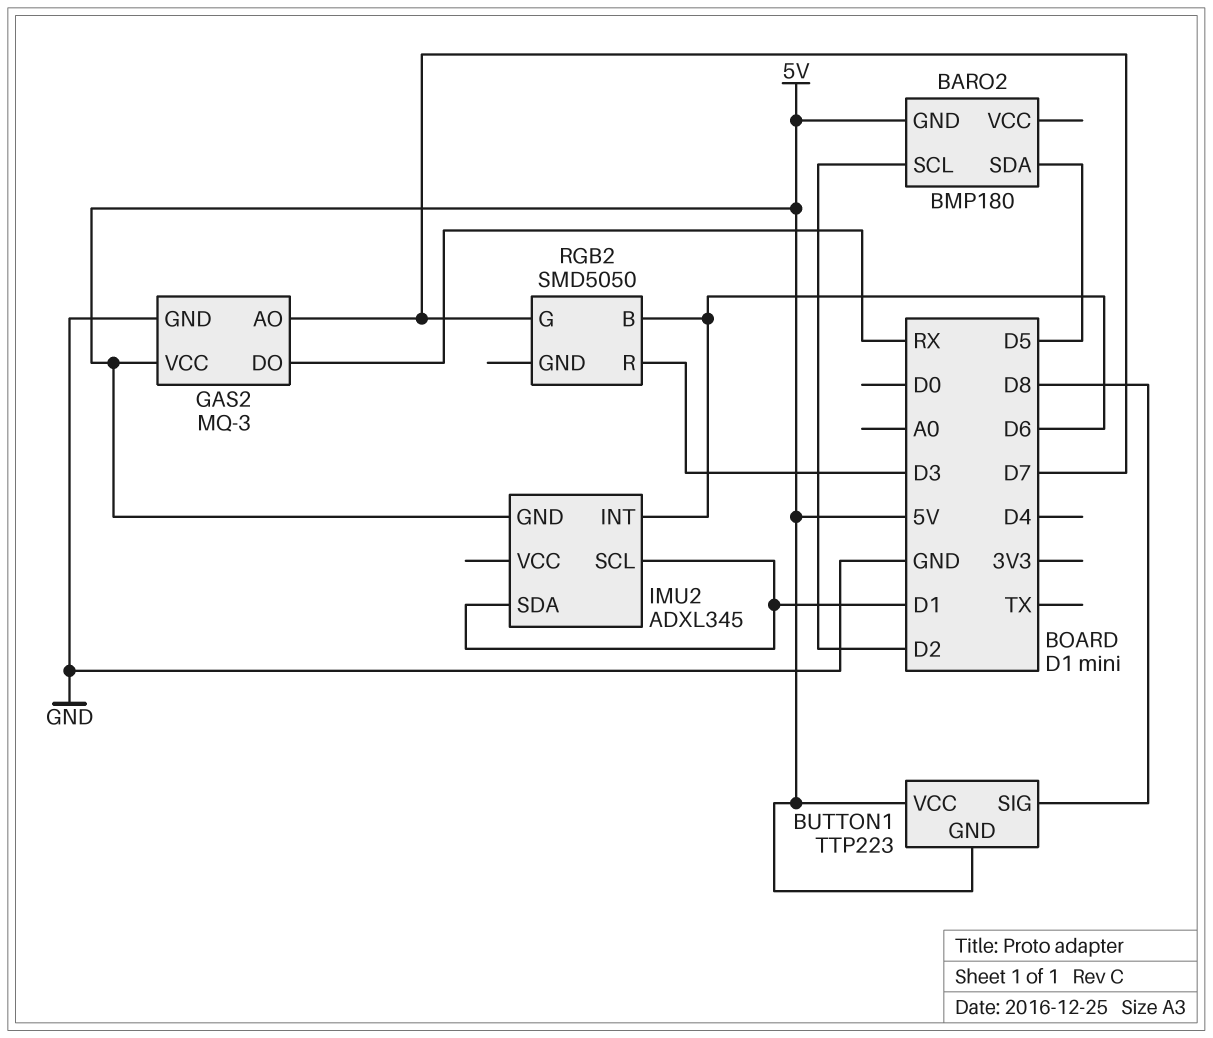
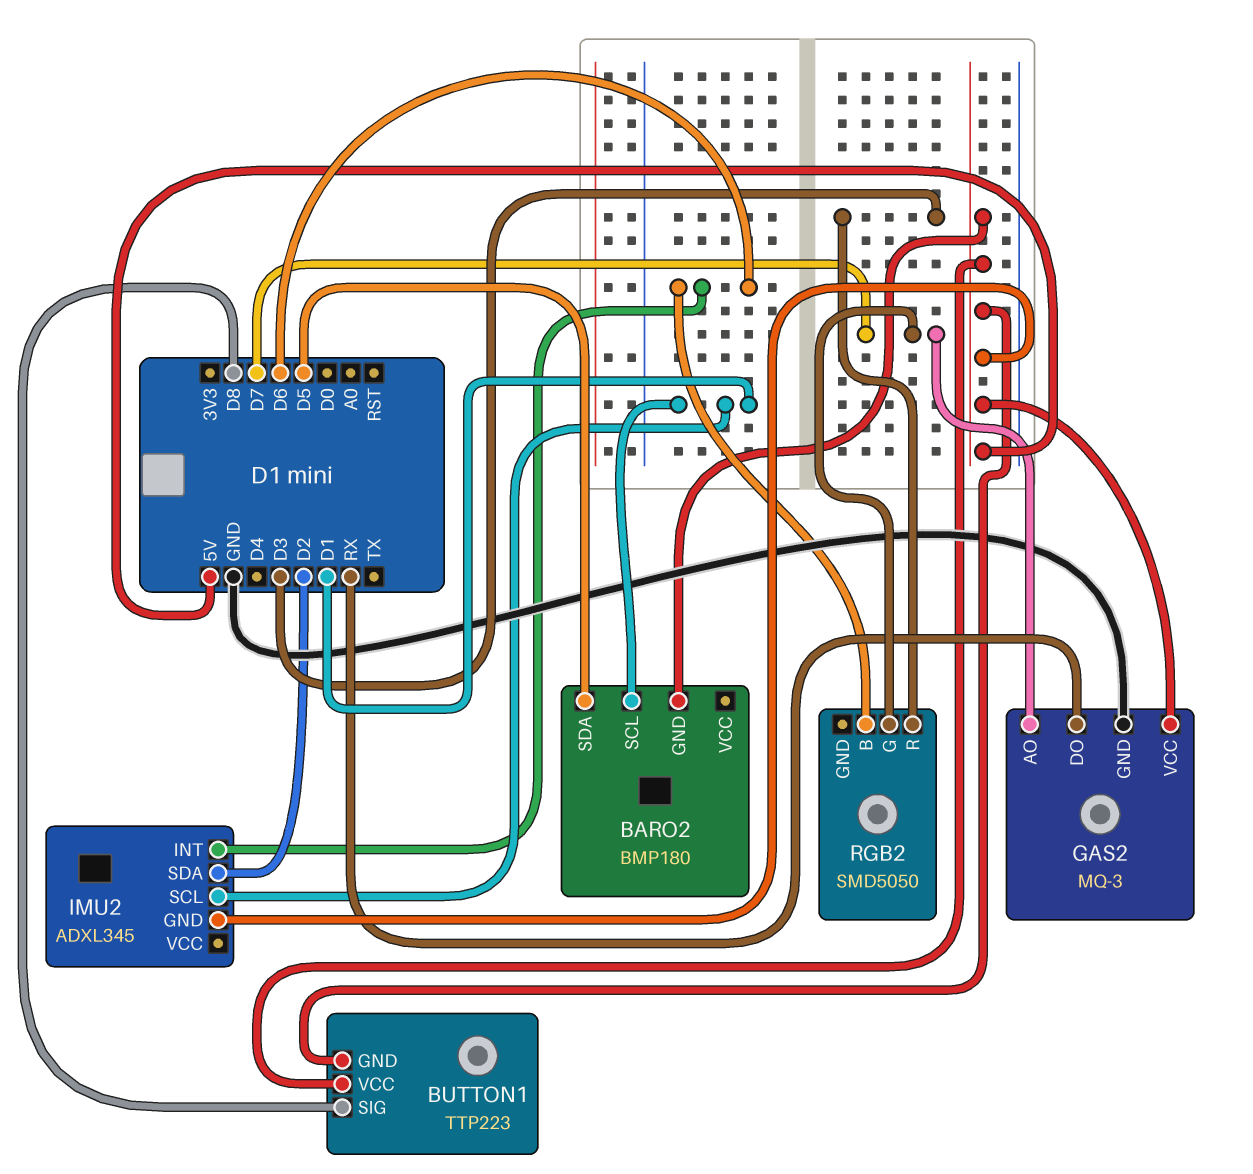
BARO2 pin SCL: D2 -> D1
IMU2 pin SDA: D1 -> D2

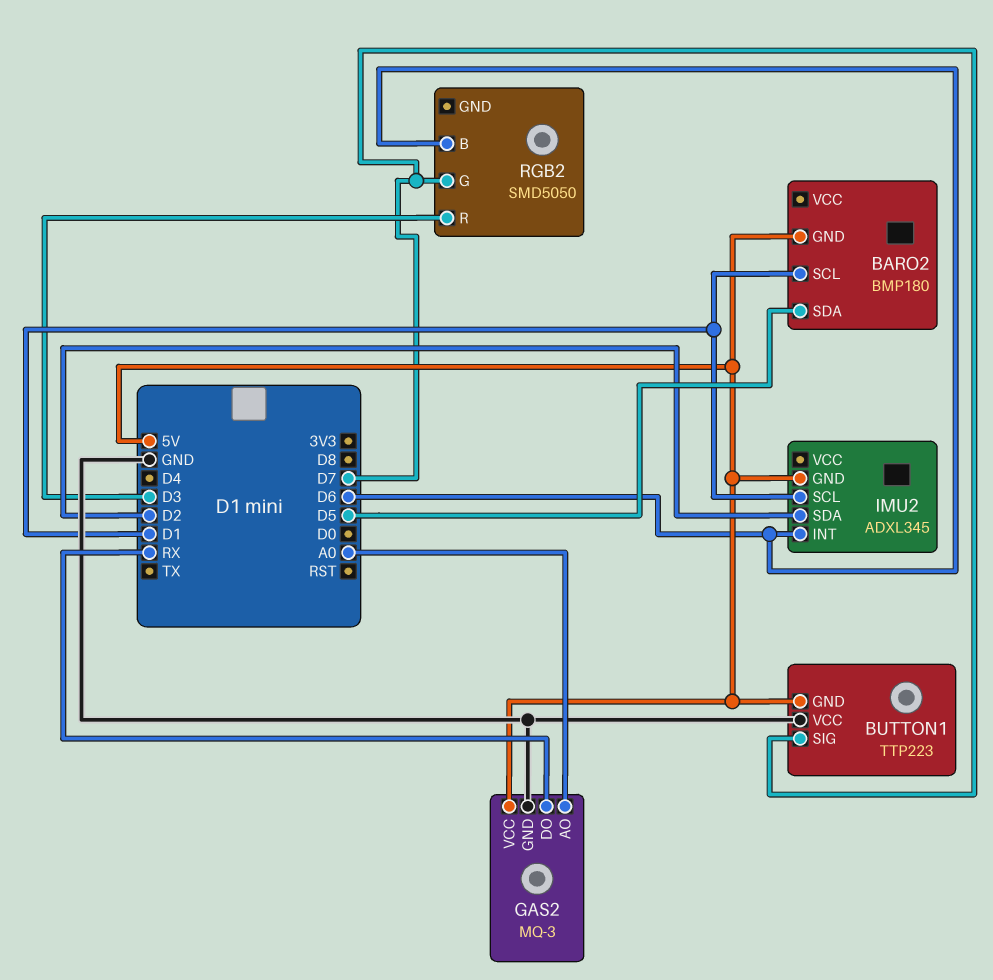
BUTTON1 pin SIG: D8 -> D7
BUTTON1 pin VCC: 5V -> GND
GAS2 pin AO: D7 -> A0

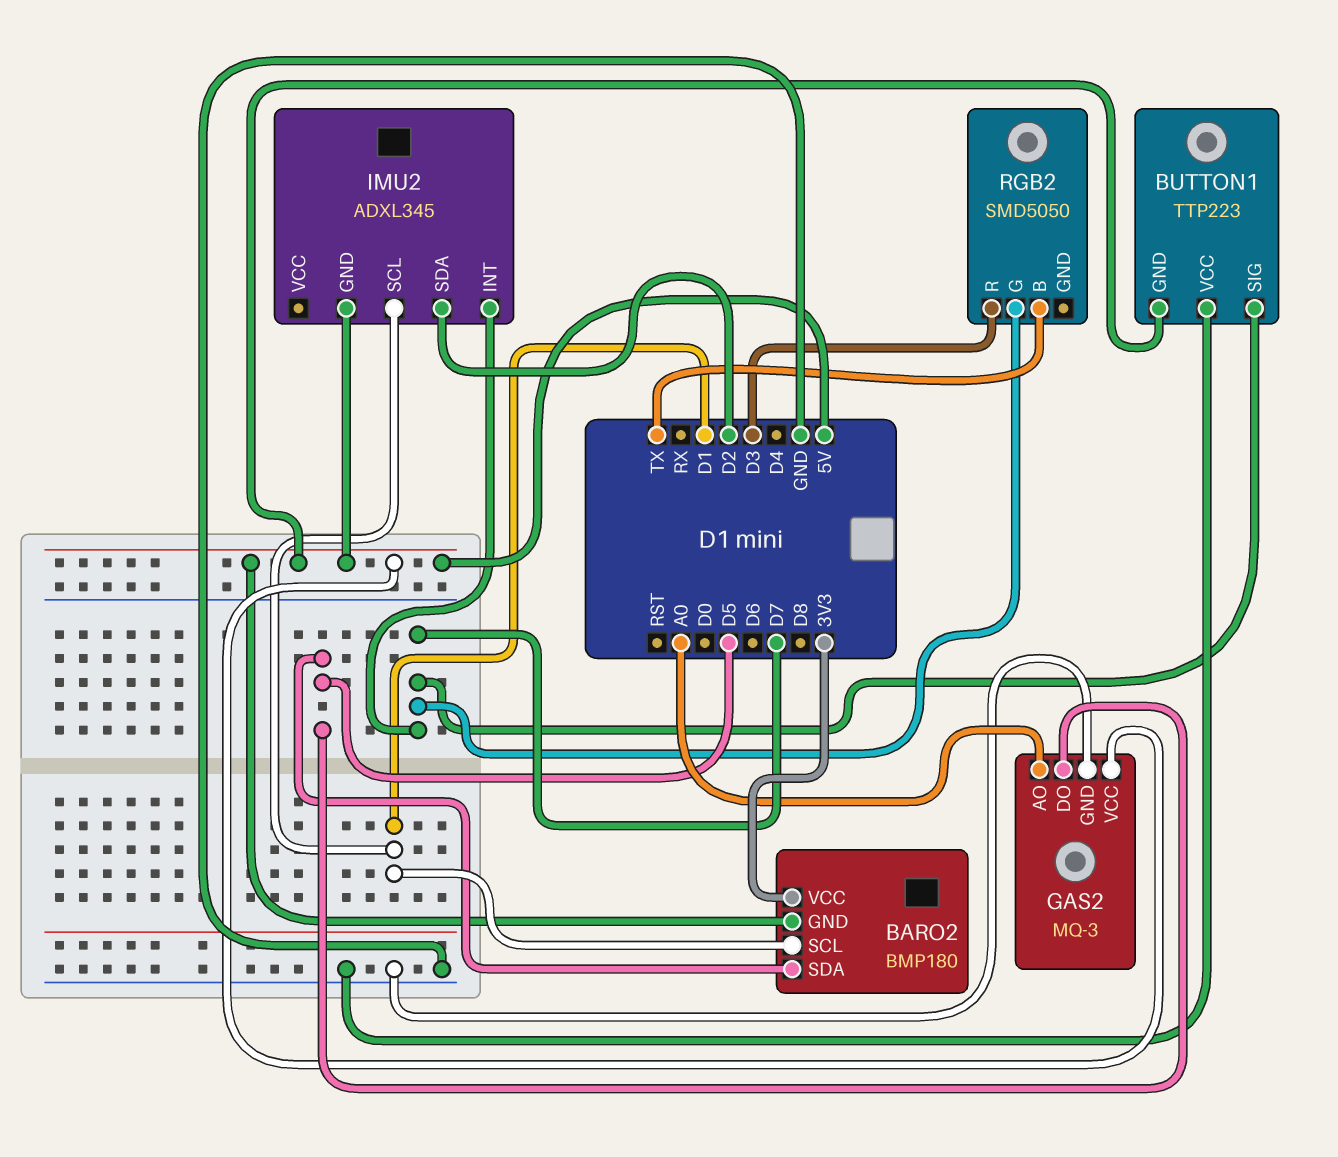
BARO2 pin VCC: none -> 3V3
GAS2 pin DO: RX -> D5
IMU2 pin INT: D6 -> D7
RGB2 pin B: D6 -> TX

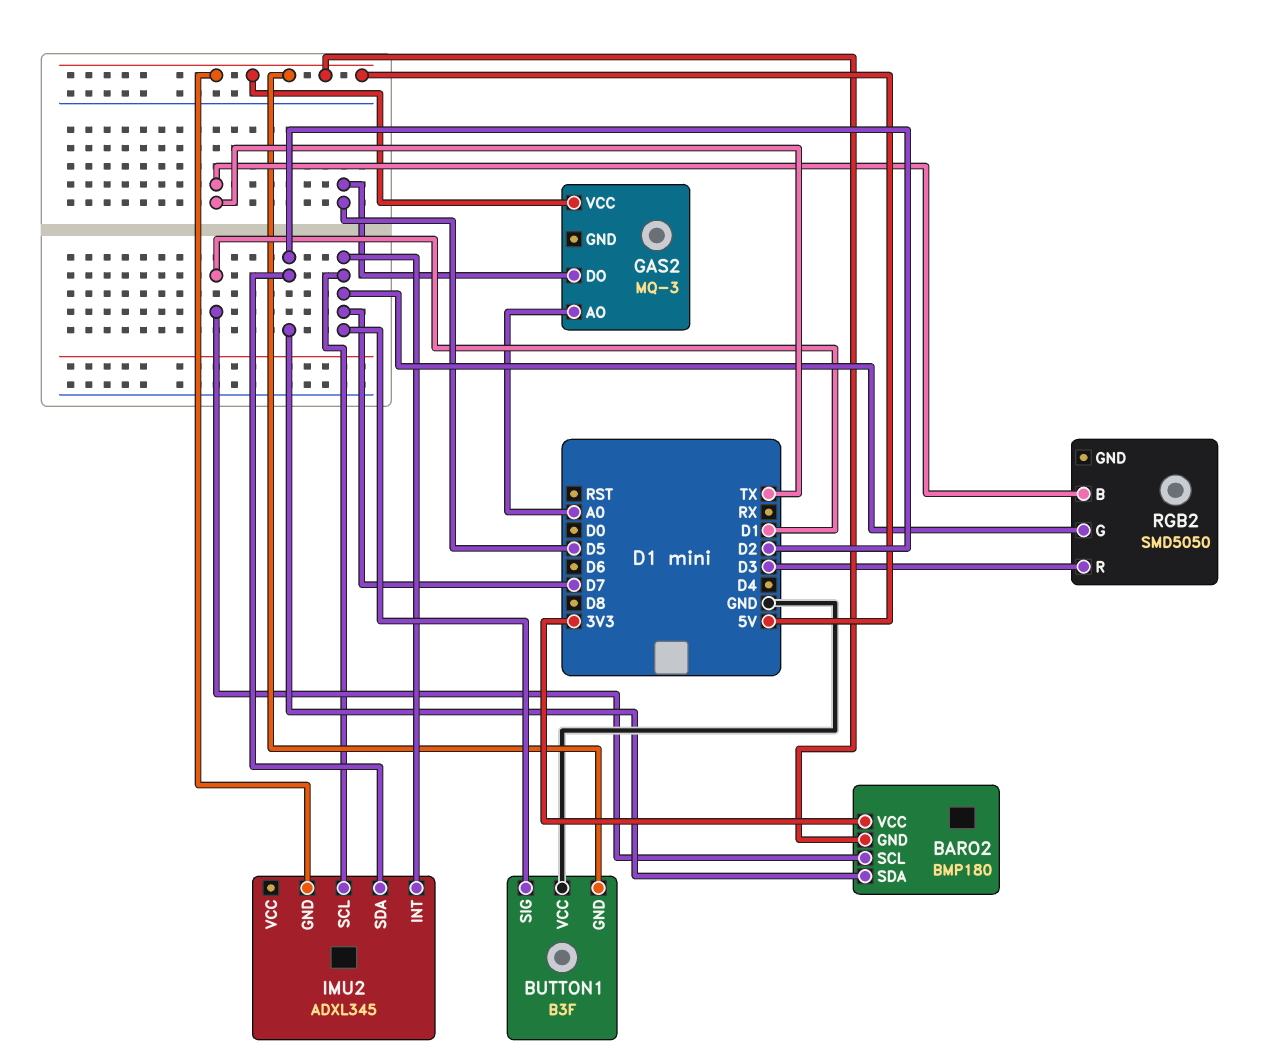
BARO2 pin SDA: D5 -> D2
BUTTON1: TTP223 -> B3F
GAS2 pin GND: GND -> none
IMU2 pin SCL: D1 -> D7

